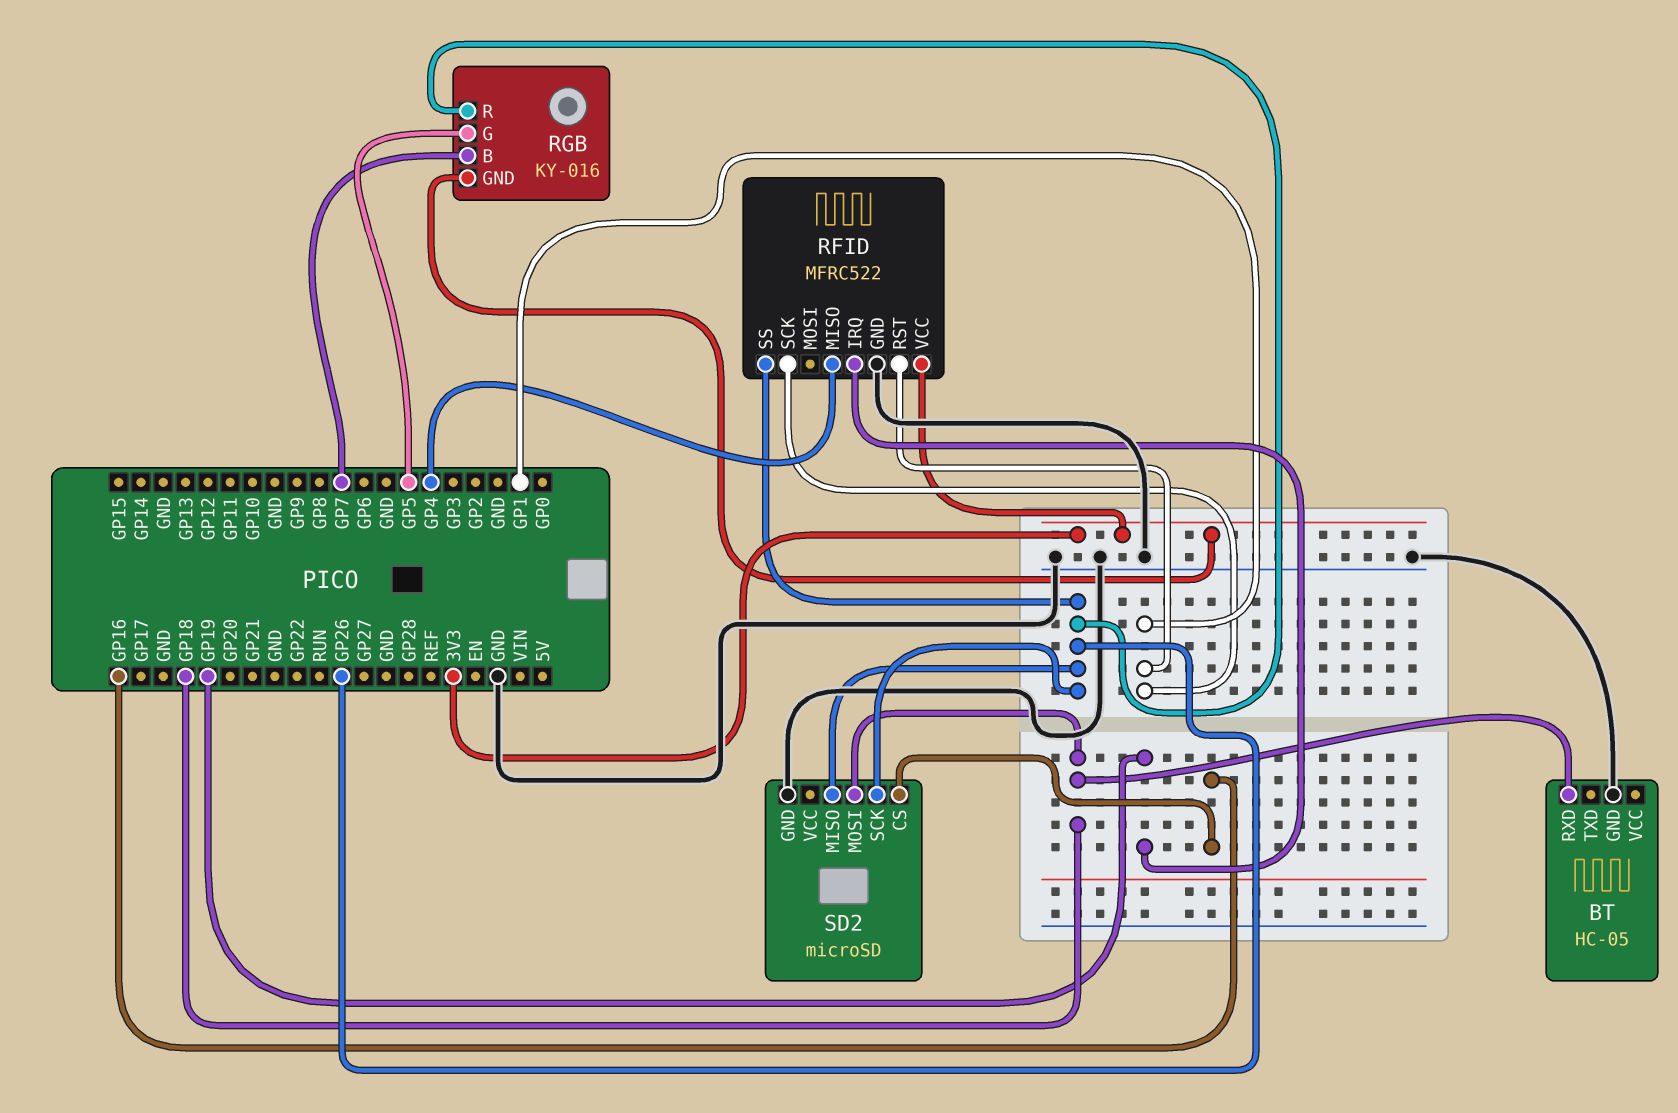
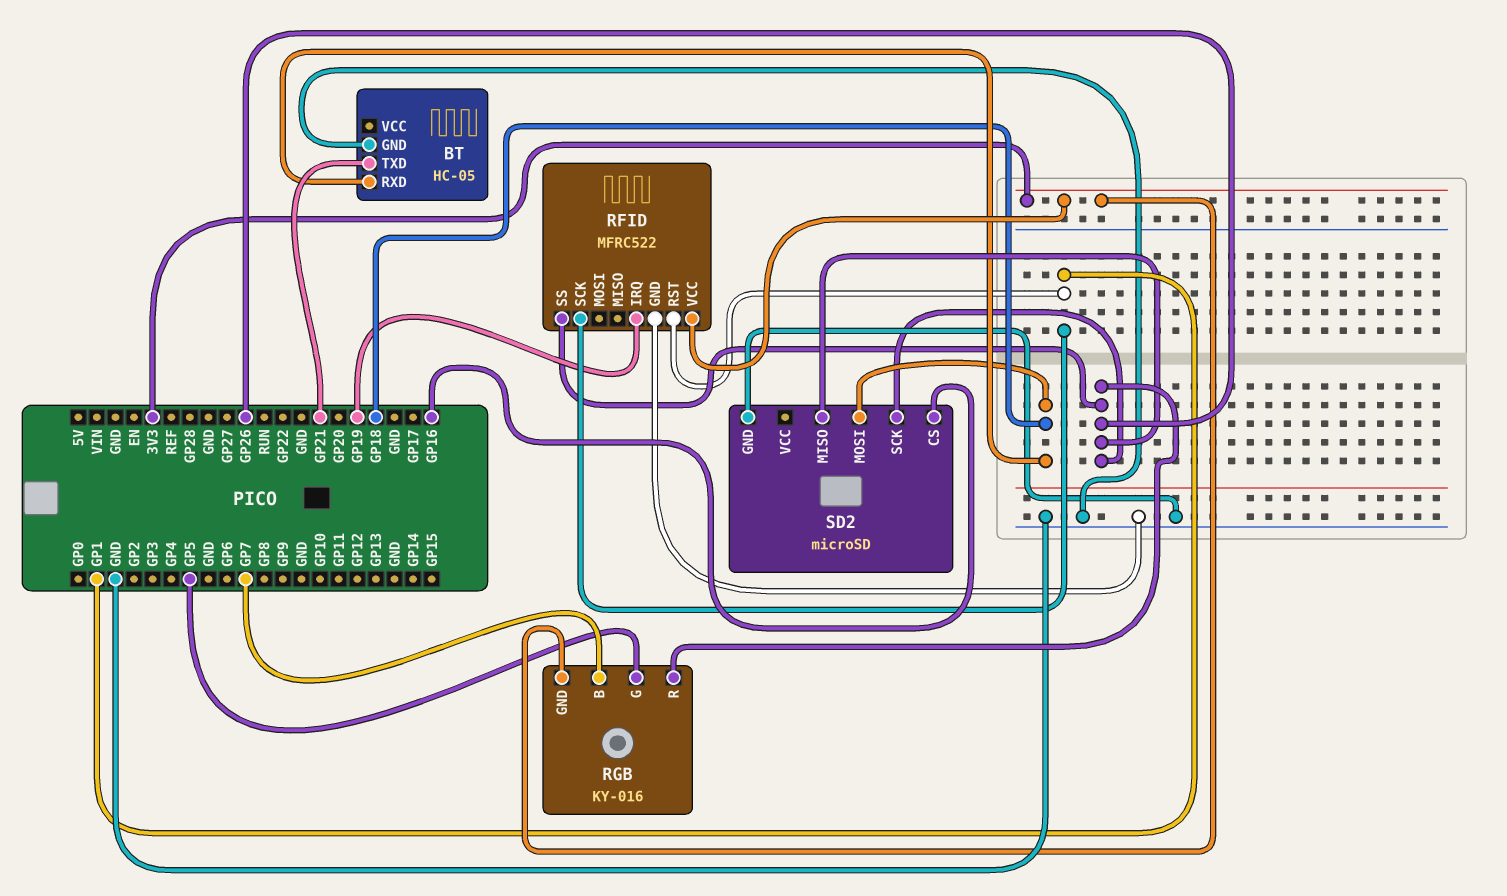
BT pin TXD: none -> GP21
RFID pin MISO: GP4 -> none

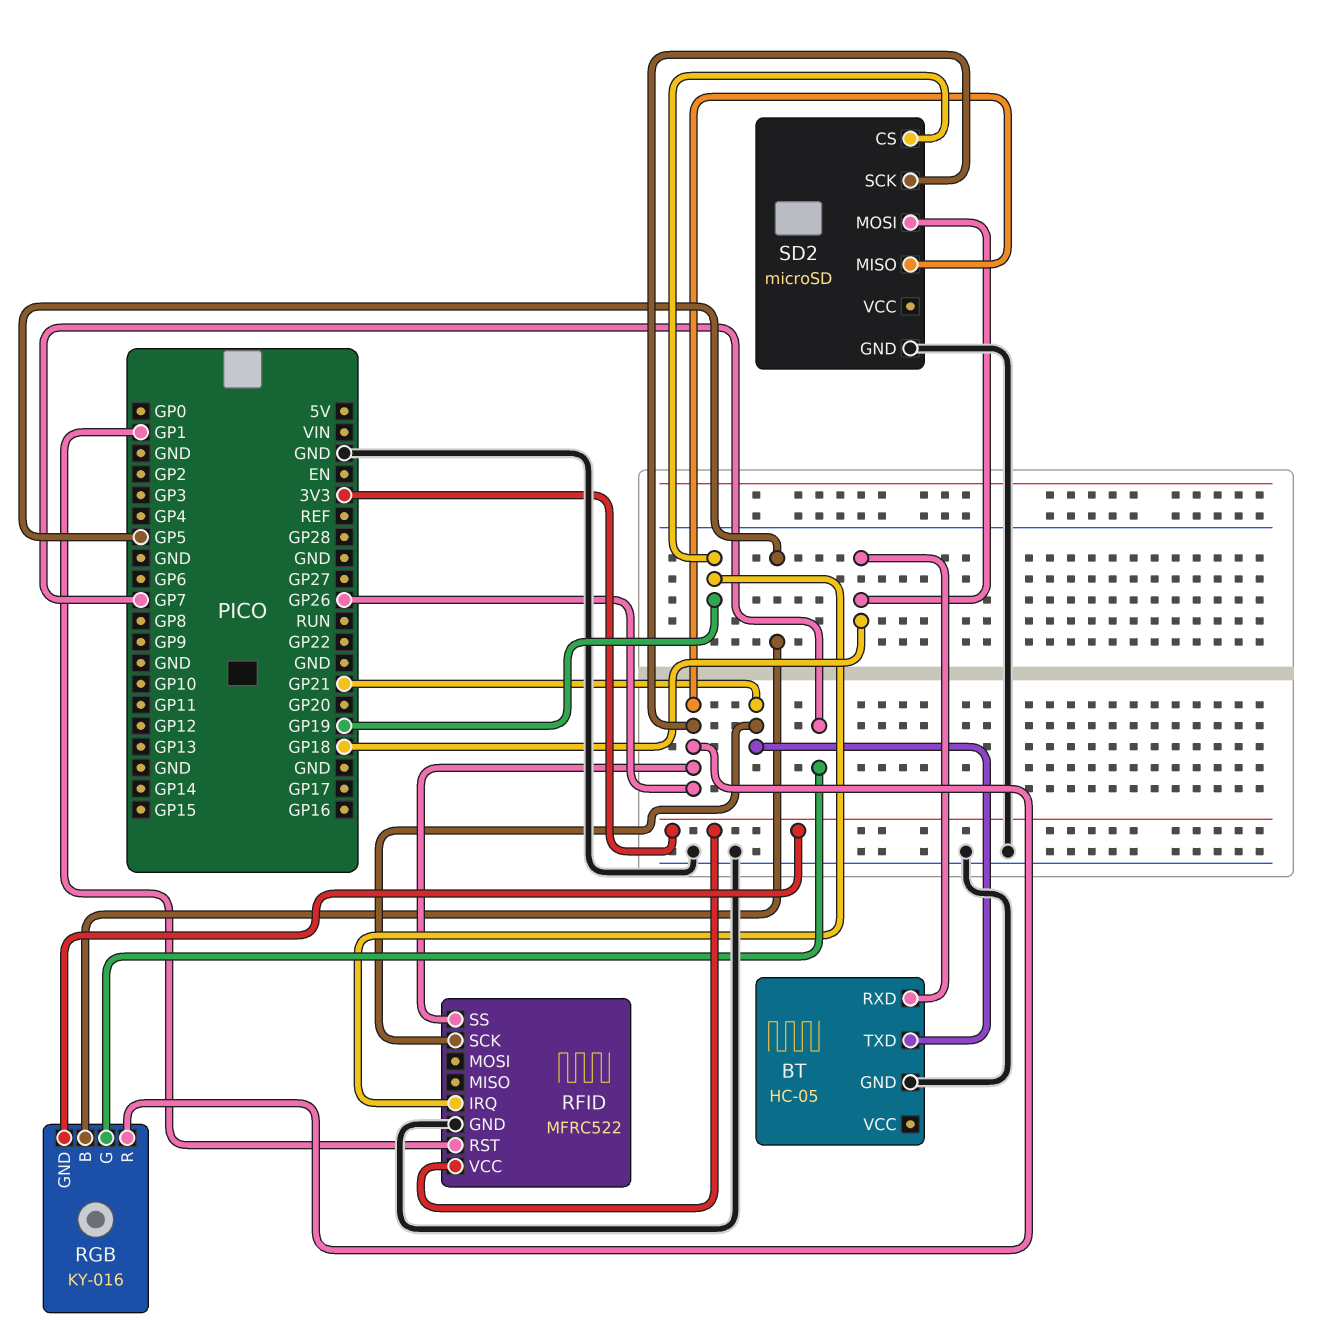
RFID pin SCK: GP1 -> GP21
RGB pin B: GP7 -> GP5
RGB pin G: GP5 -> GP7
SD2 pin CS: GP16 -> GP19

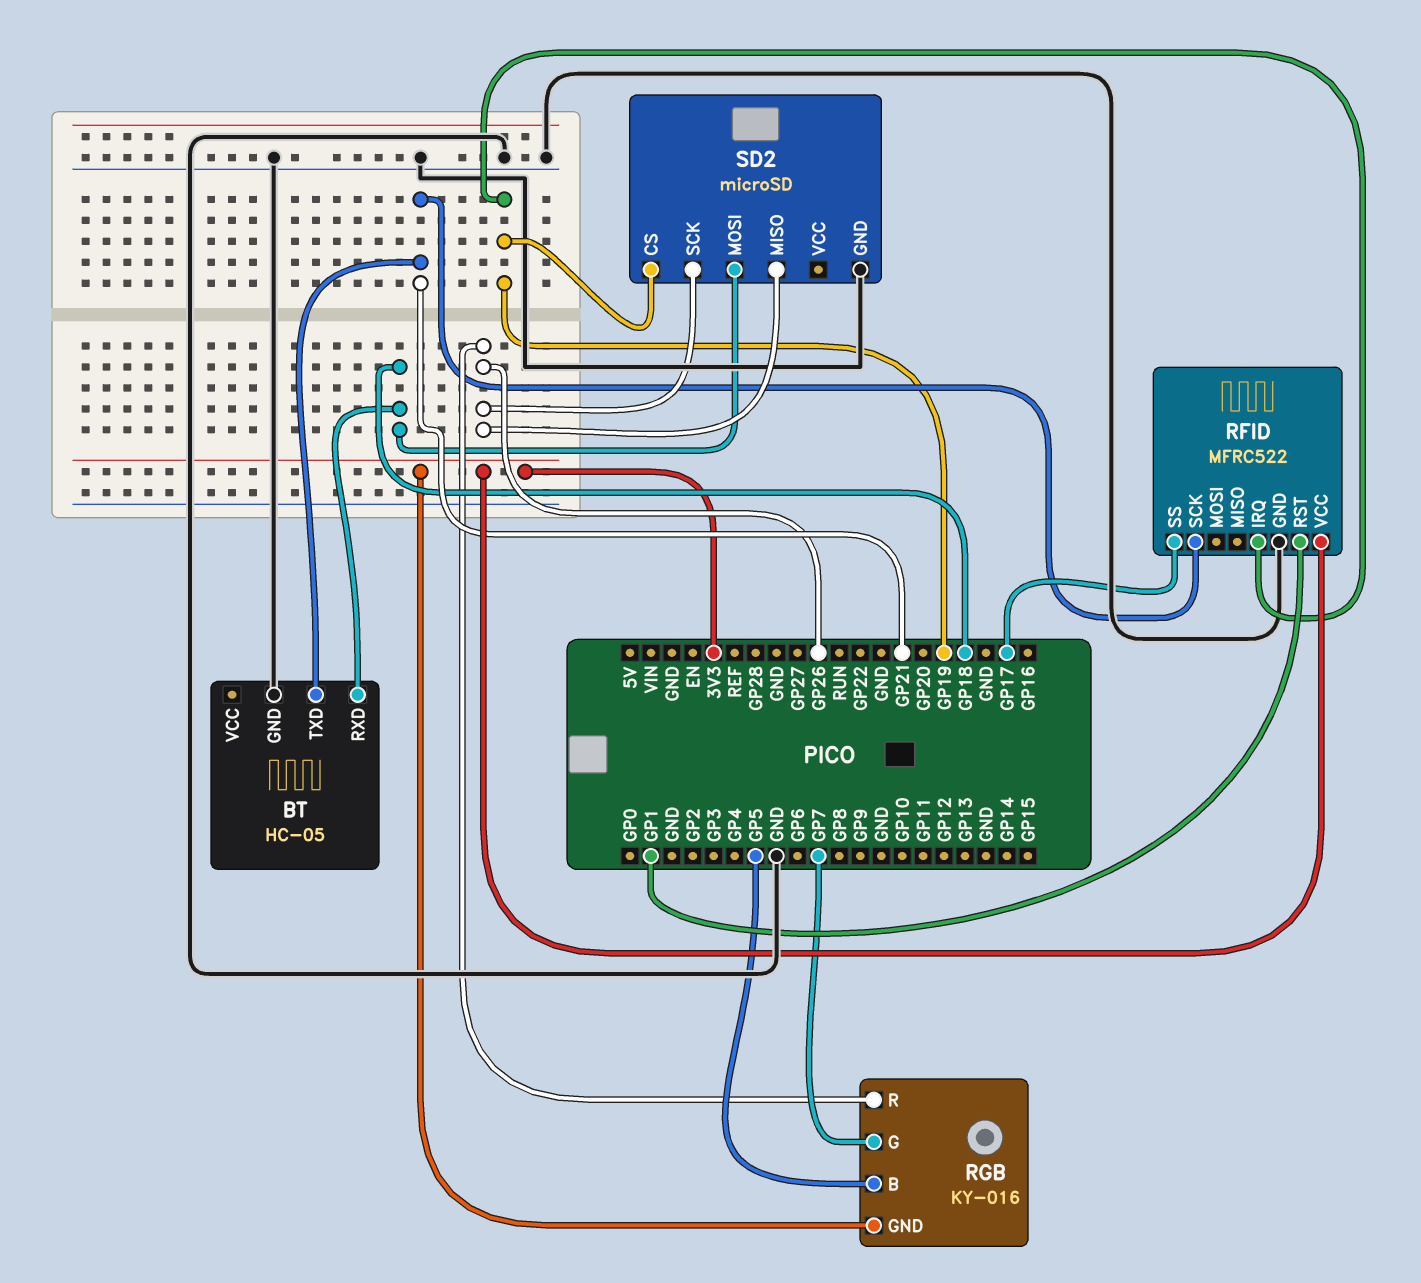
RFID pin SS: GP26 -> GP17

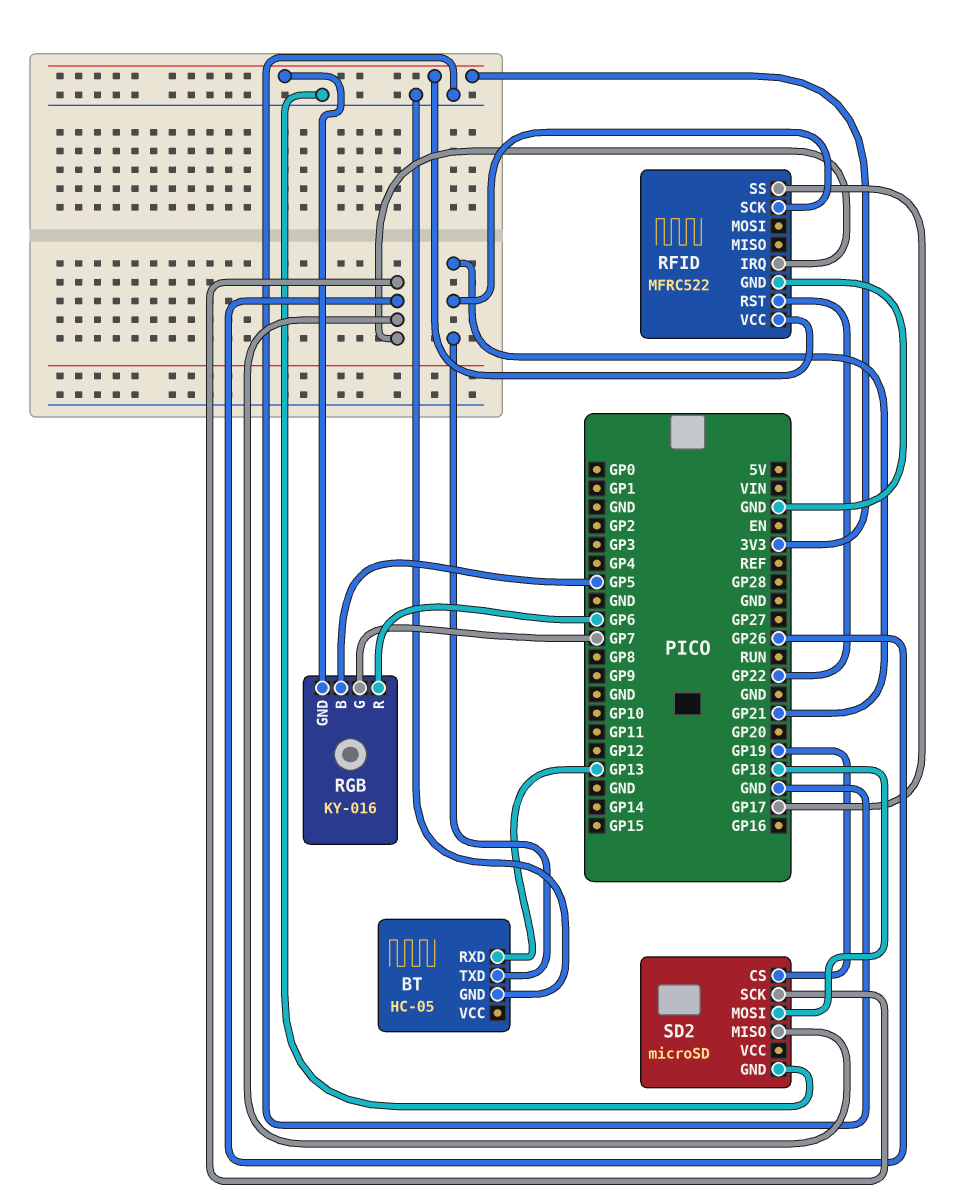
BT pin RXD: GP18 -> GP13
RFID pin IRQ: GP19 -> GP26
RFID pin RST: GP1 -> GP22
RGB pin R: GP26 -> GP6

